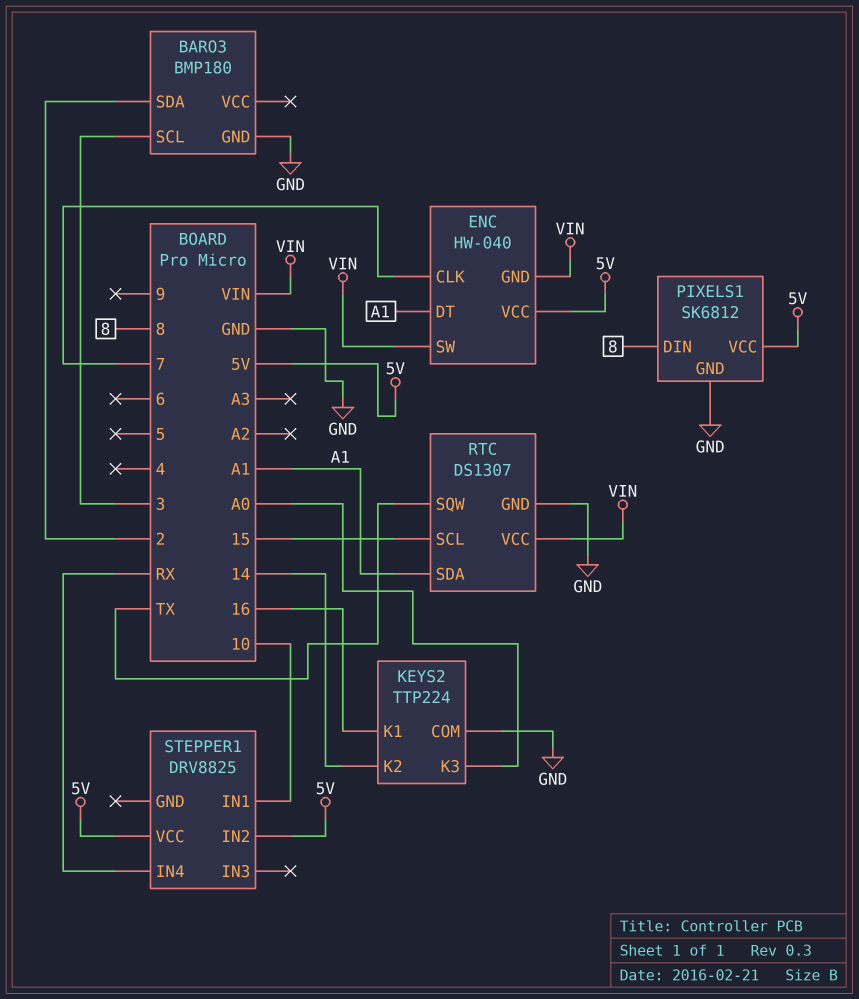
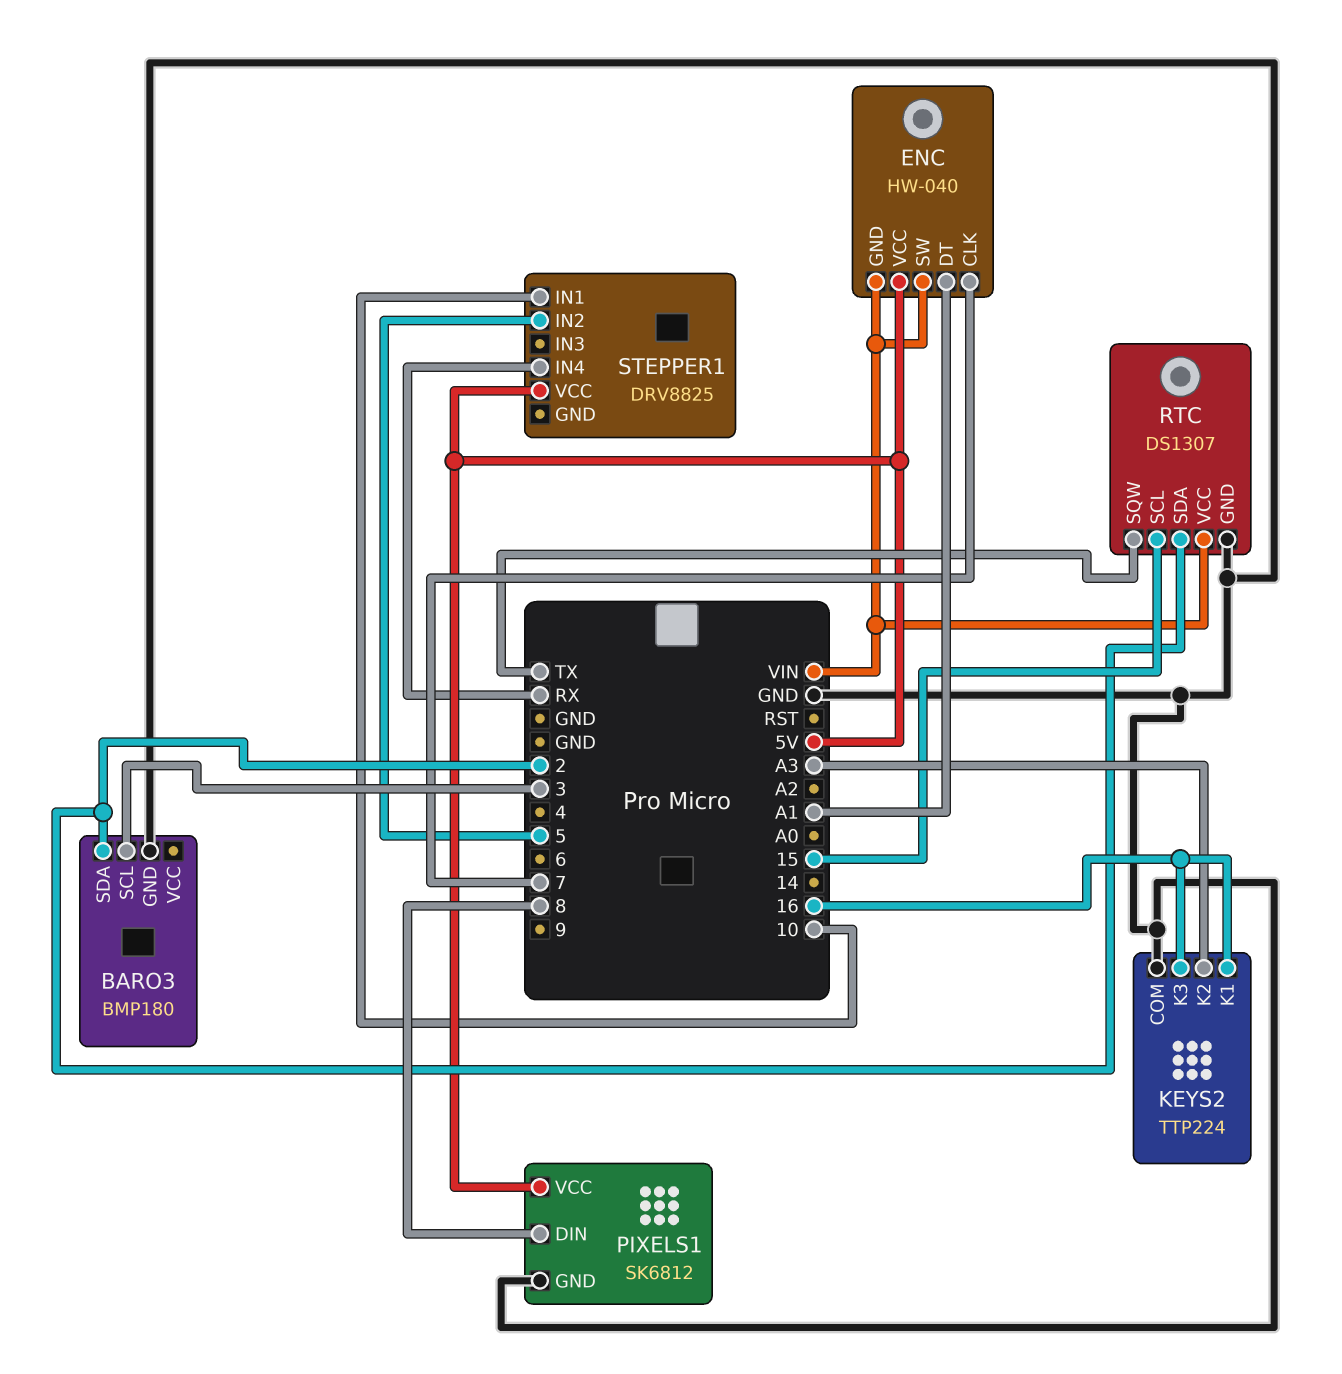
KEYS2 pin K2: 14 -> A3
KEYS2 pin K3: A0 -> 16
RTC pin SDA: A1 -> 2
STEPPER1 pin IN2: 5V -> 5

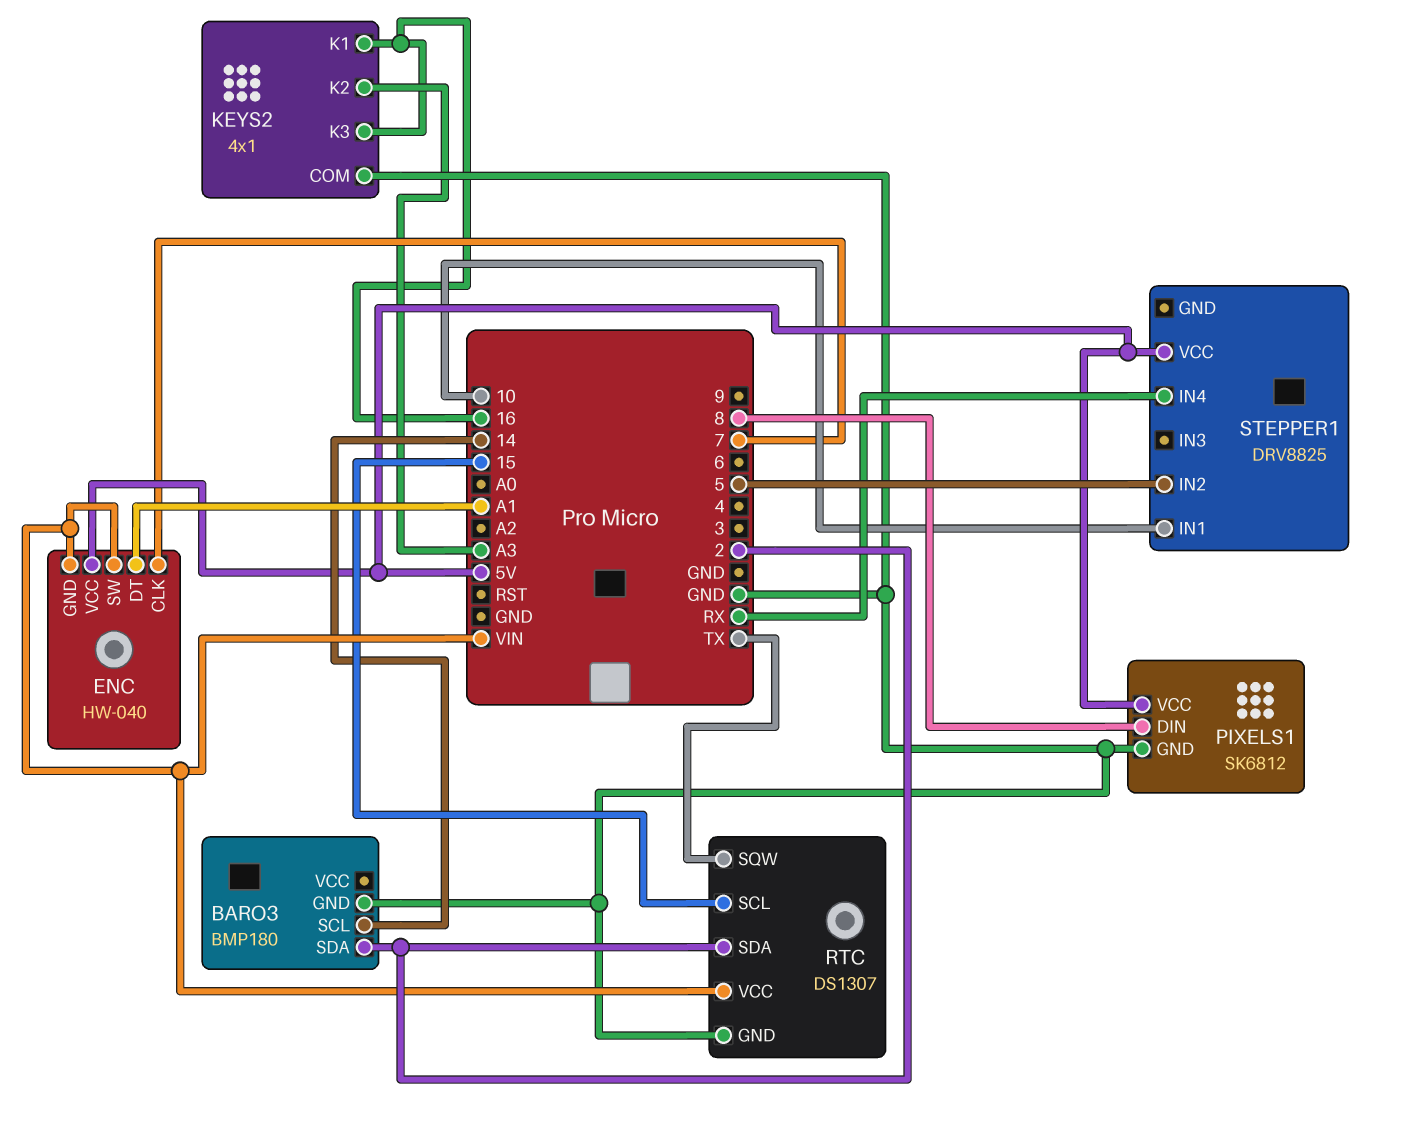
BARO3 pin SCL: 3 -> 14
KEYS2: TTP224 -> 4x1

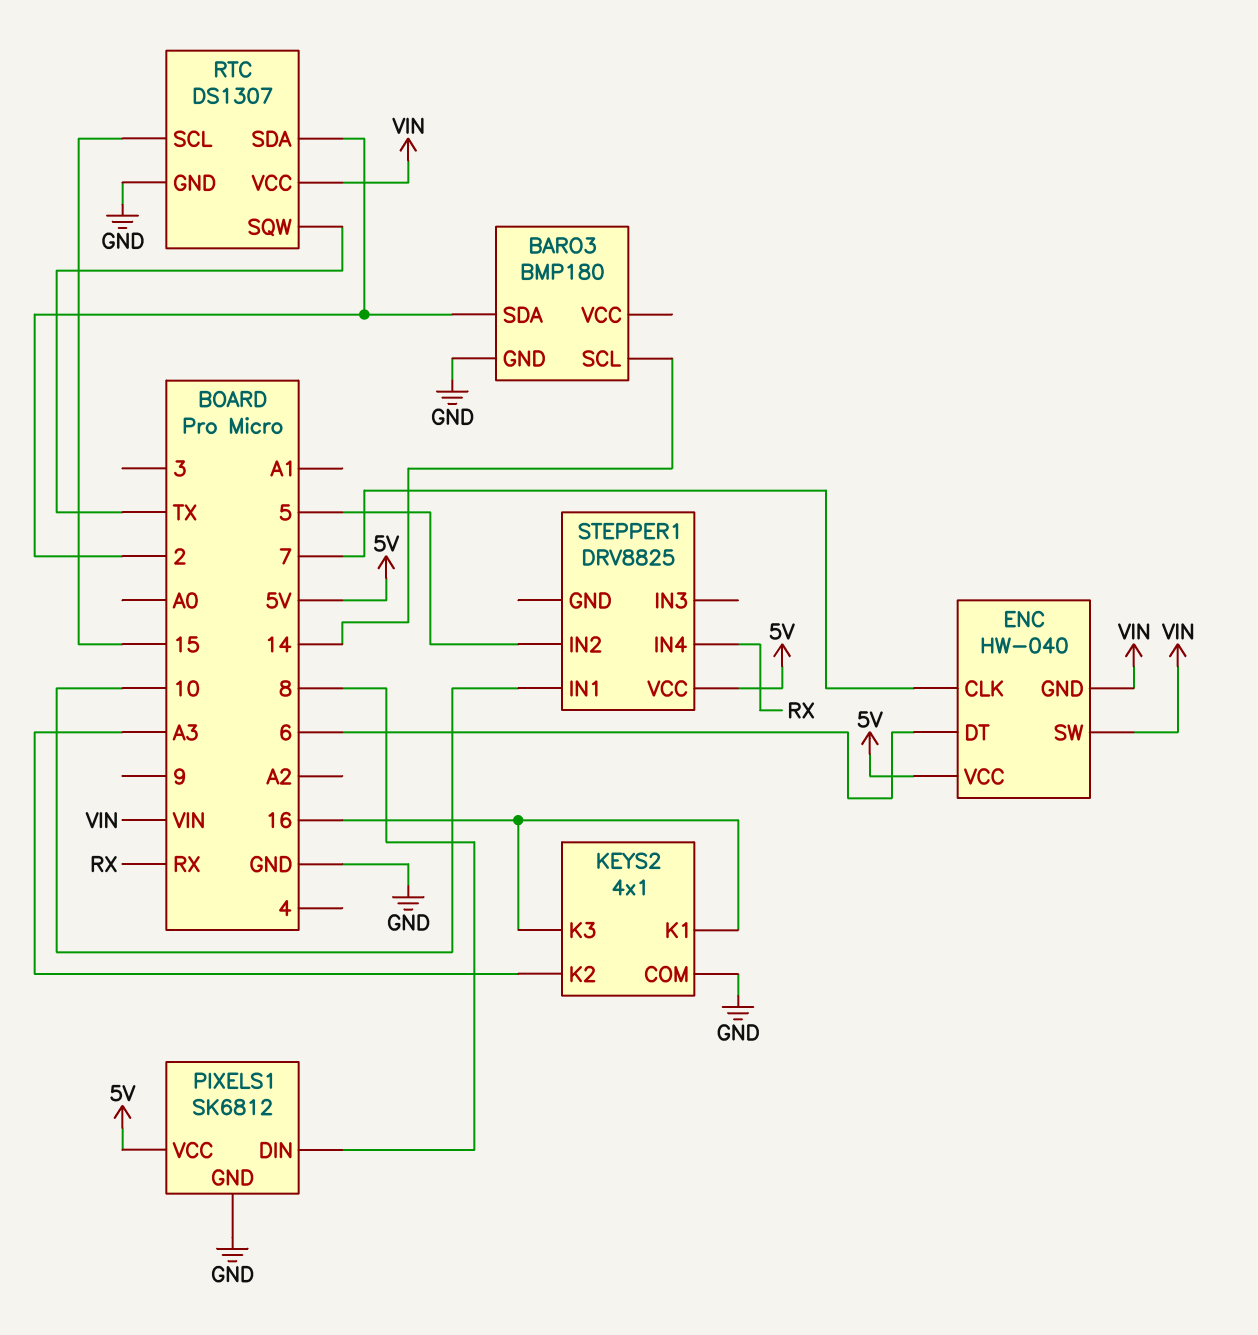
ENC pin DT: A1 -> 6

